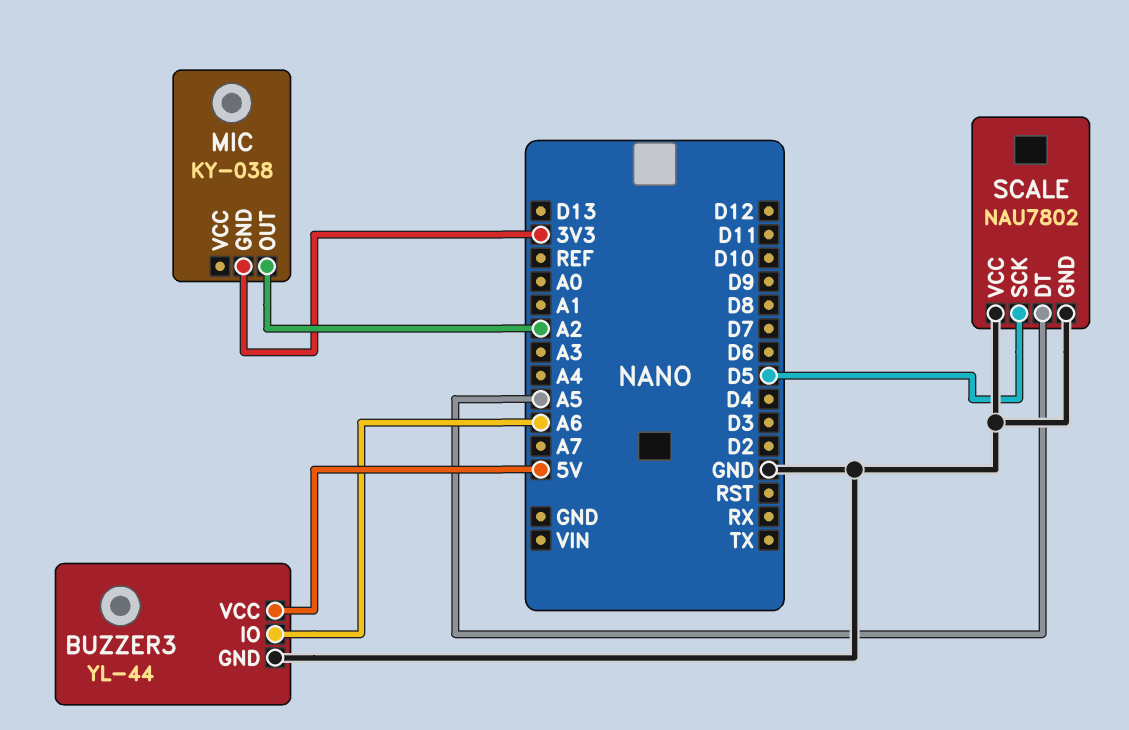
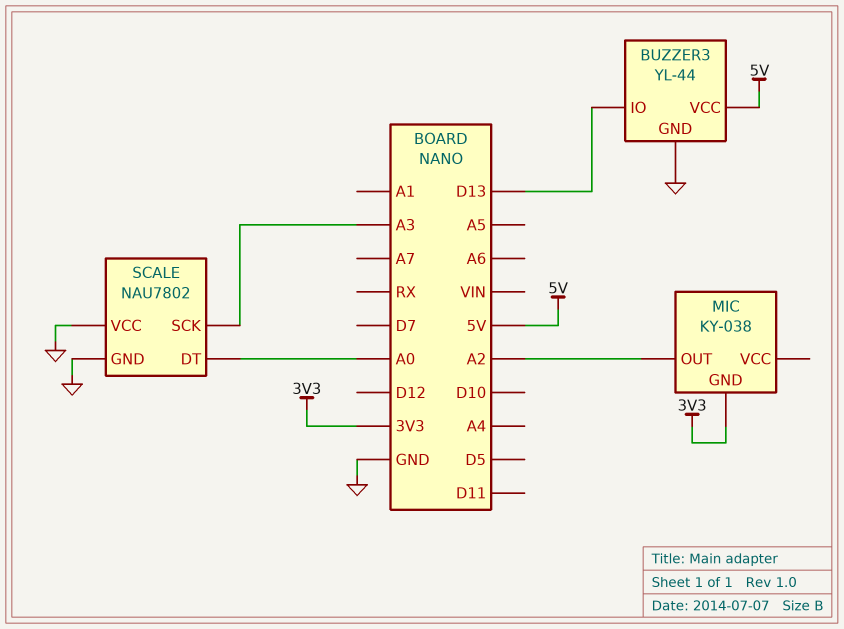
BUZZER3 pin IO: A6 -> D13
SCALE pin DT: A5 -> A0
SCALE pin SCK: D5 -> A3

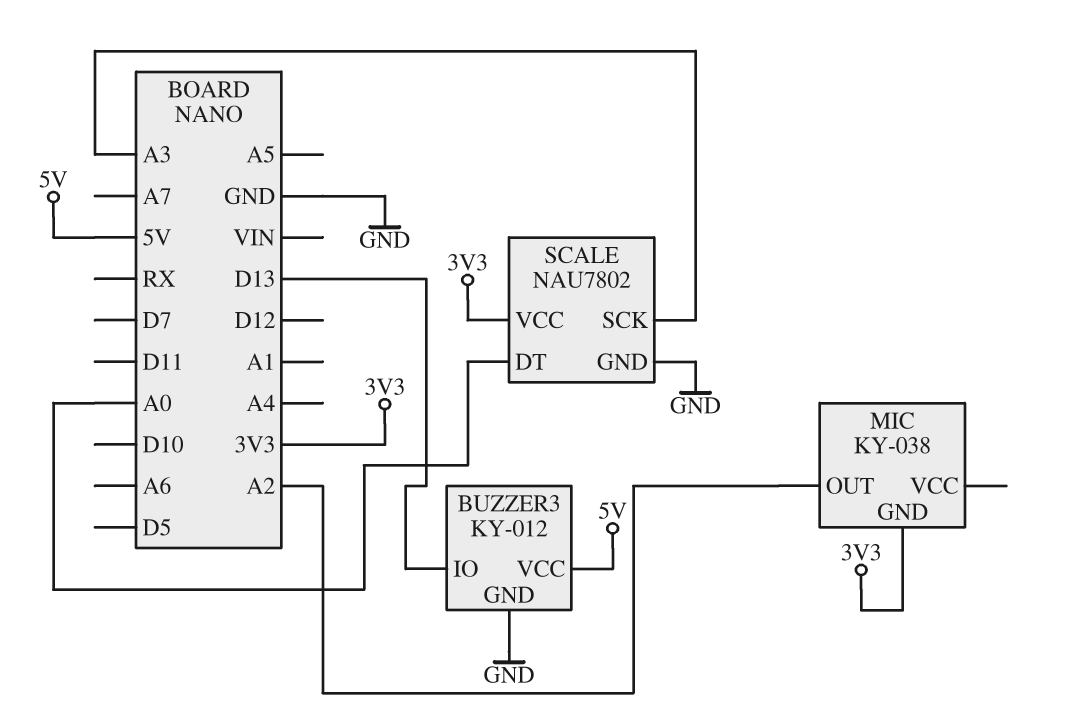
BUZZER3: YL-44 -> KY-012
SCALE pin VCC: GND -> 3V3

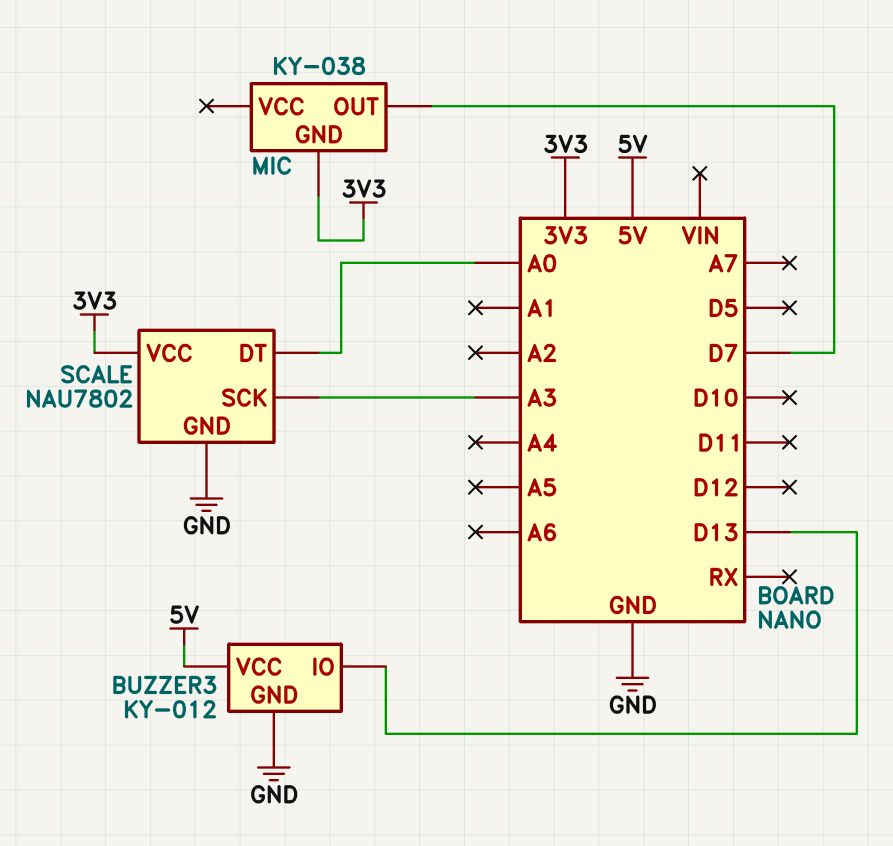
MIC pin OUT: A2 -> D7

